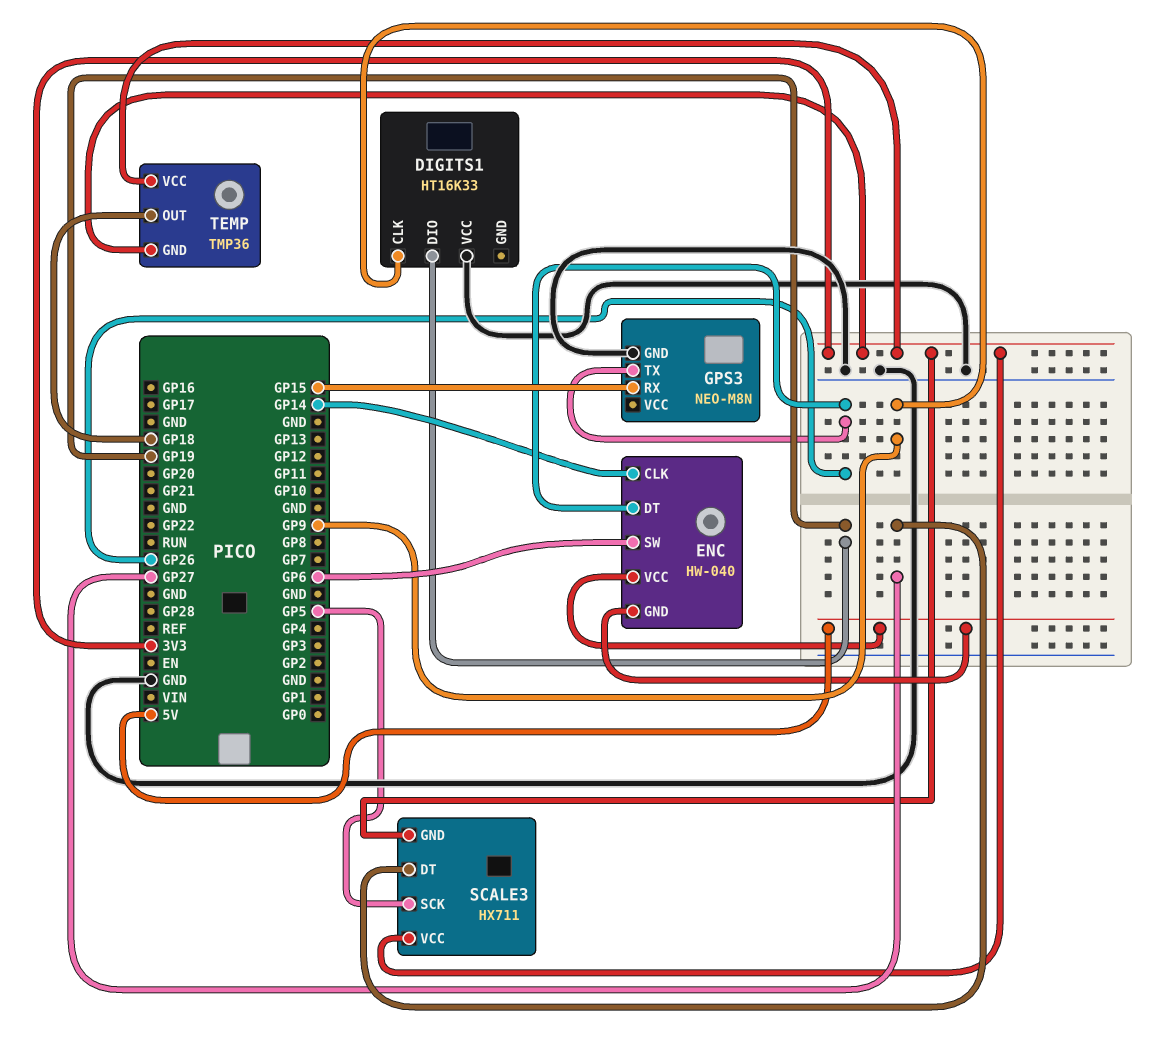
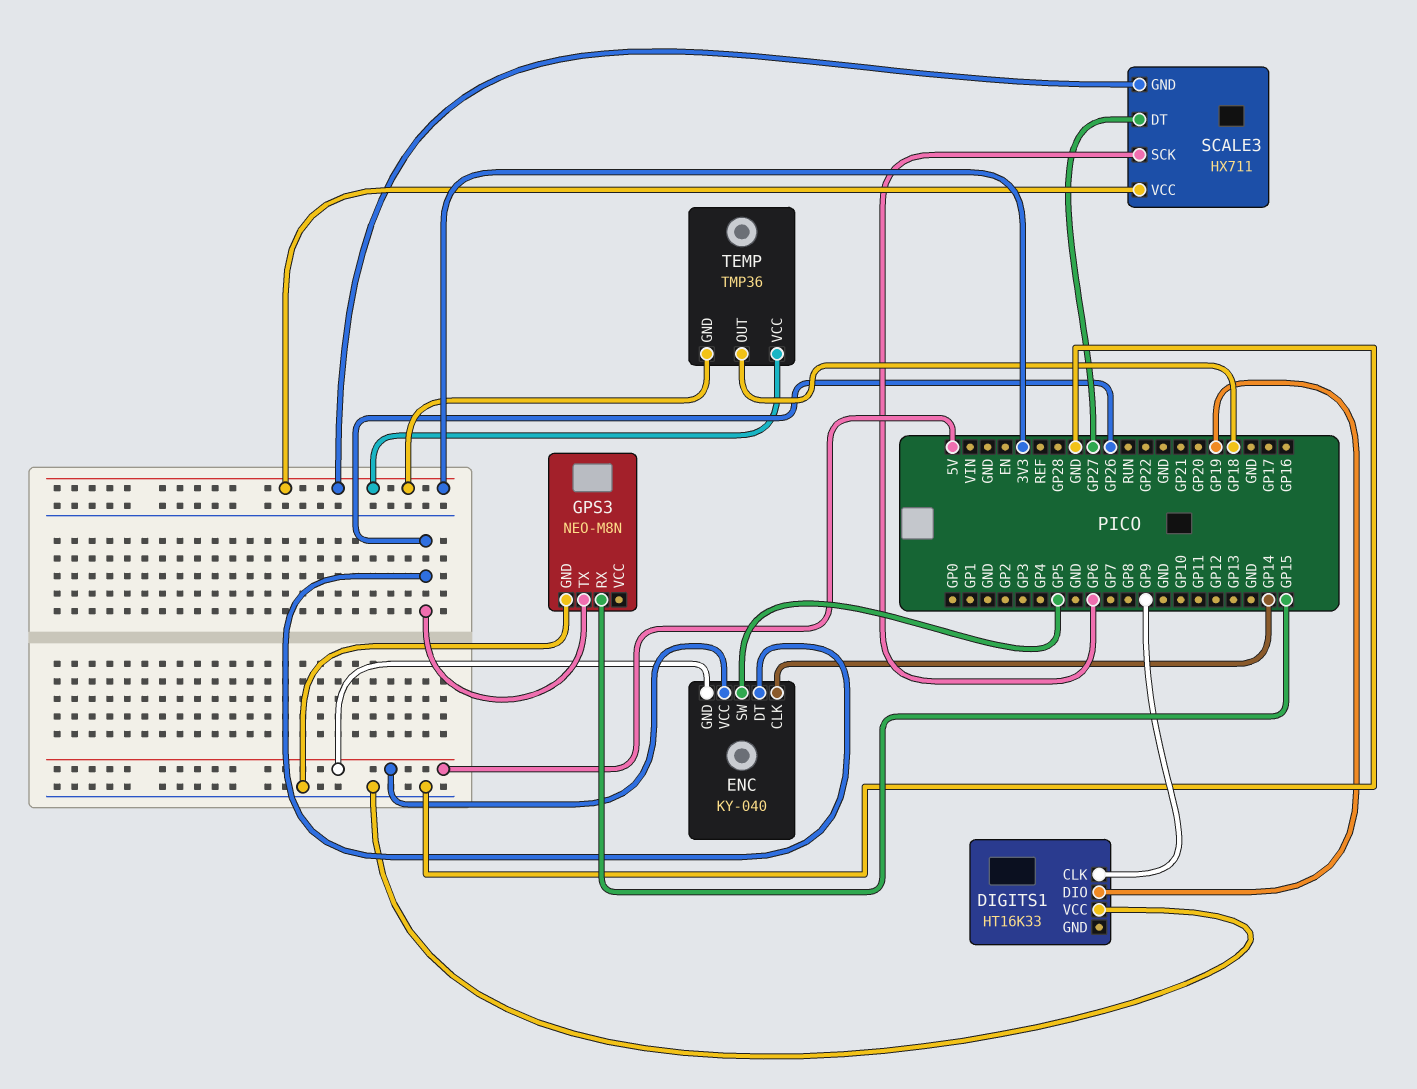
ENC: HW-040 -> KY-040
ENC pin SW: GP6 -> GP5
SCALE3 pin SCK: GP5 -> GP6

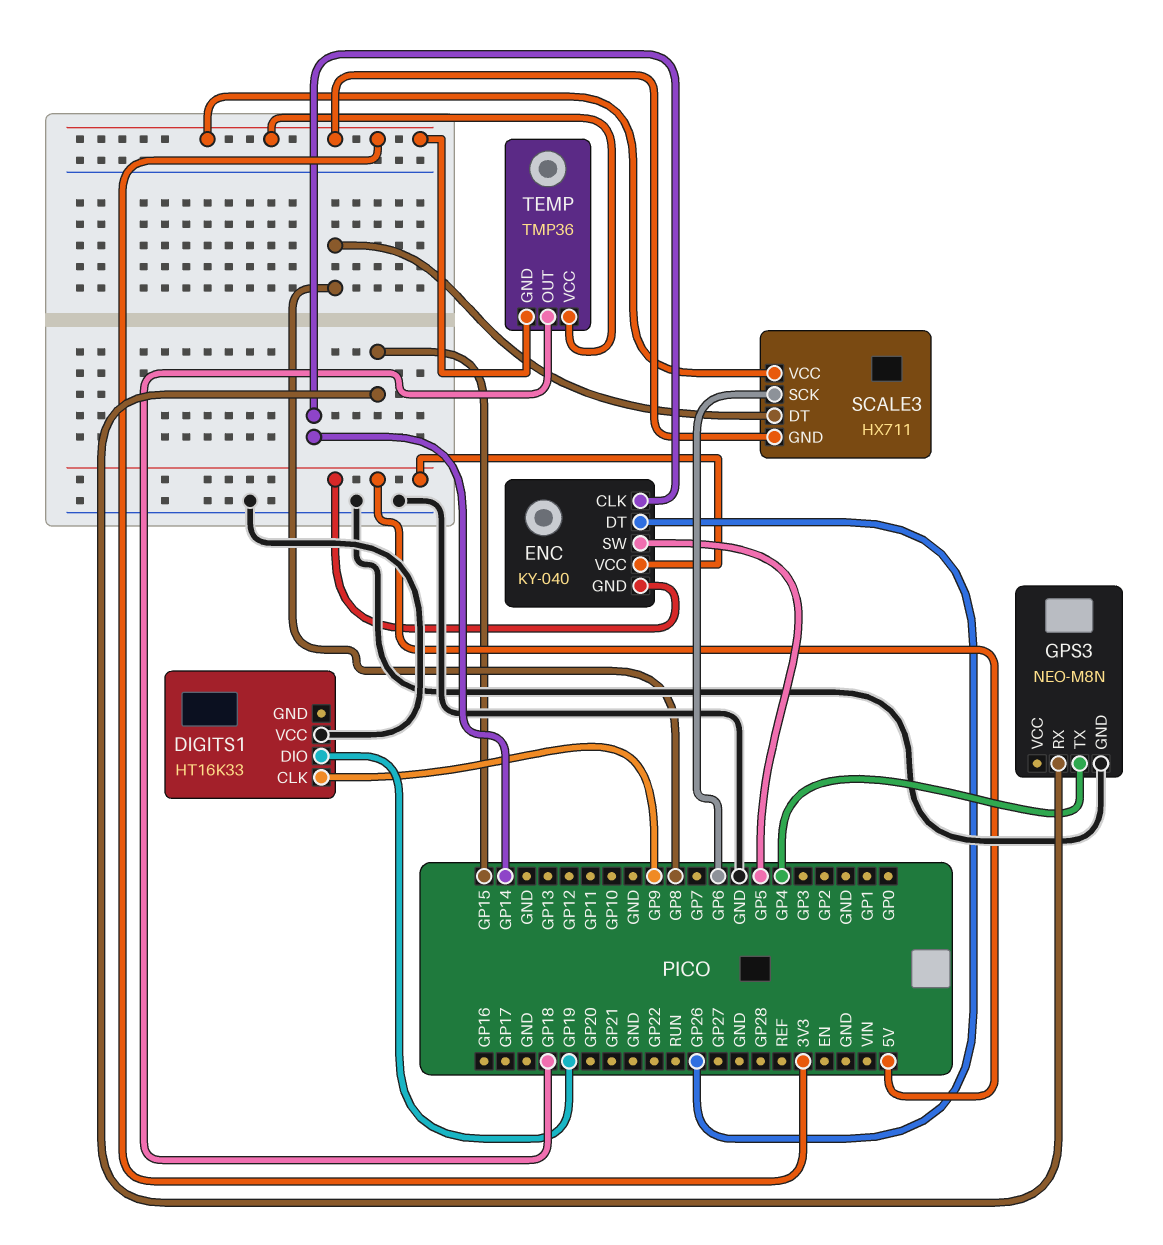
GPS3 pin TX: GP26 -> GP4
SCALE3 pin DT: GP27 -> GP8

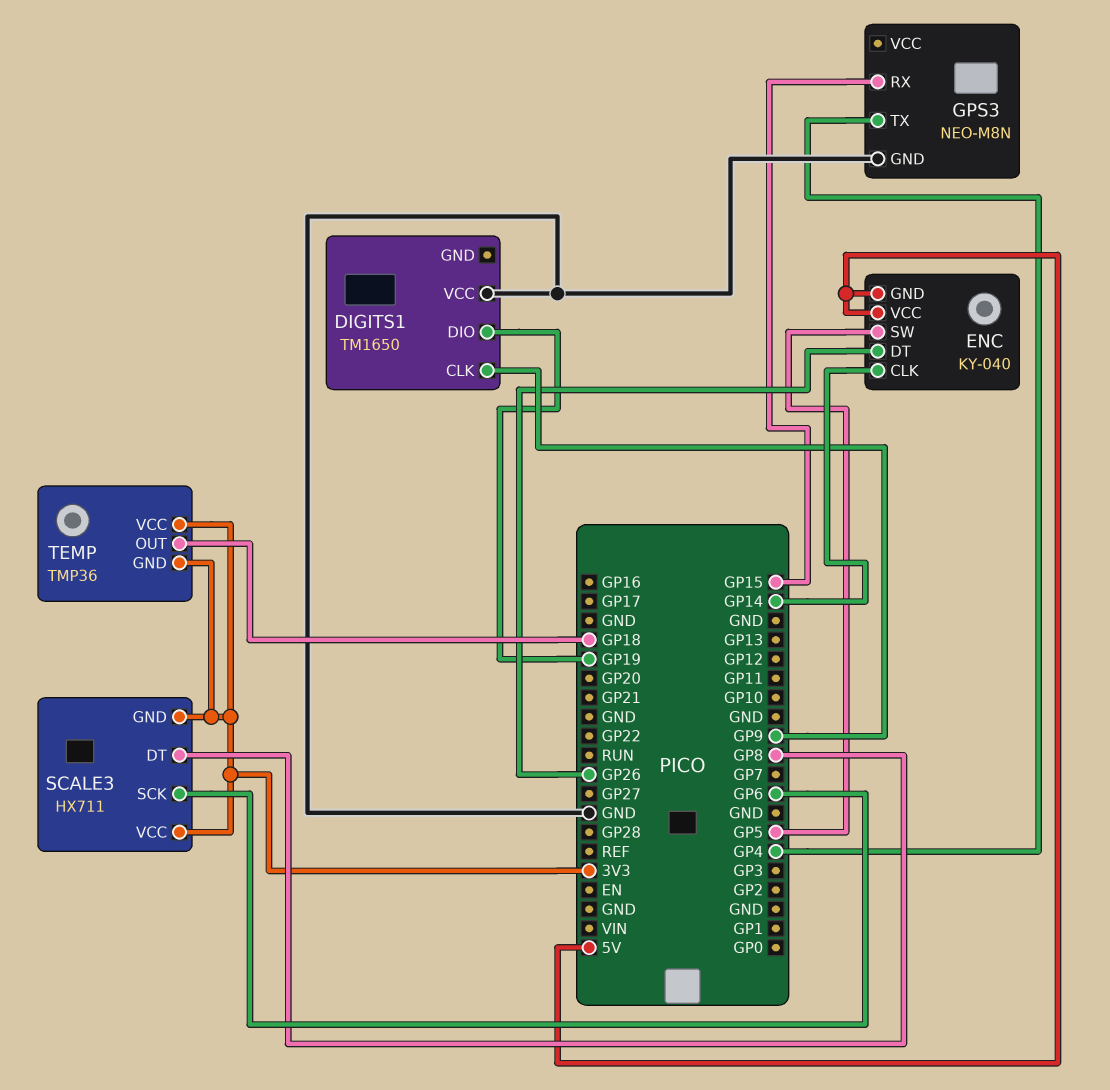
DIGITS1: HT16K33 -> TM1650

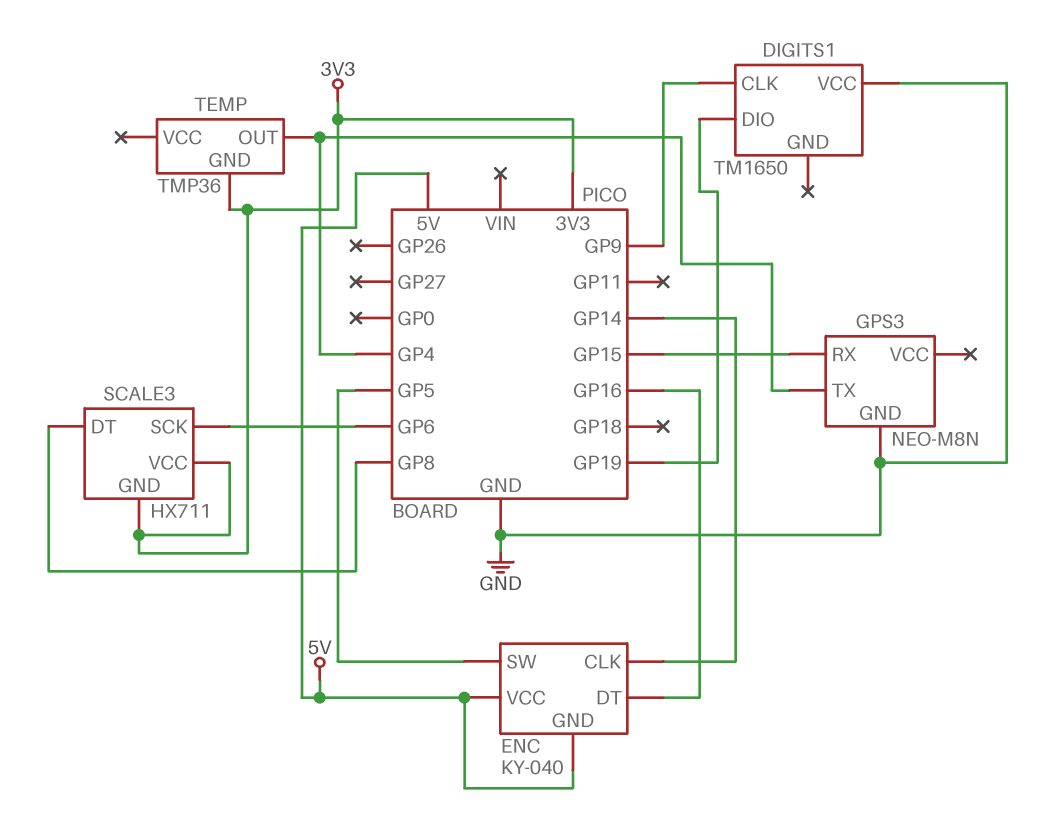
ENC pin DT: GP26 -> GP16
TEMP pin OUT: GP18 -> GP4
TEMP pin VCC: 3V3 -> none

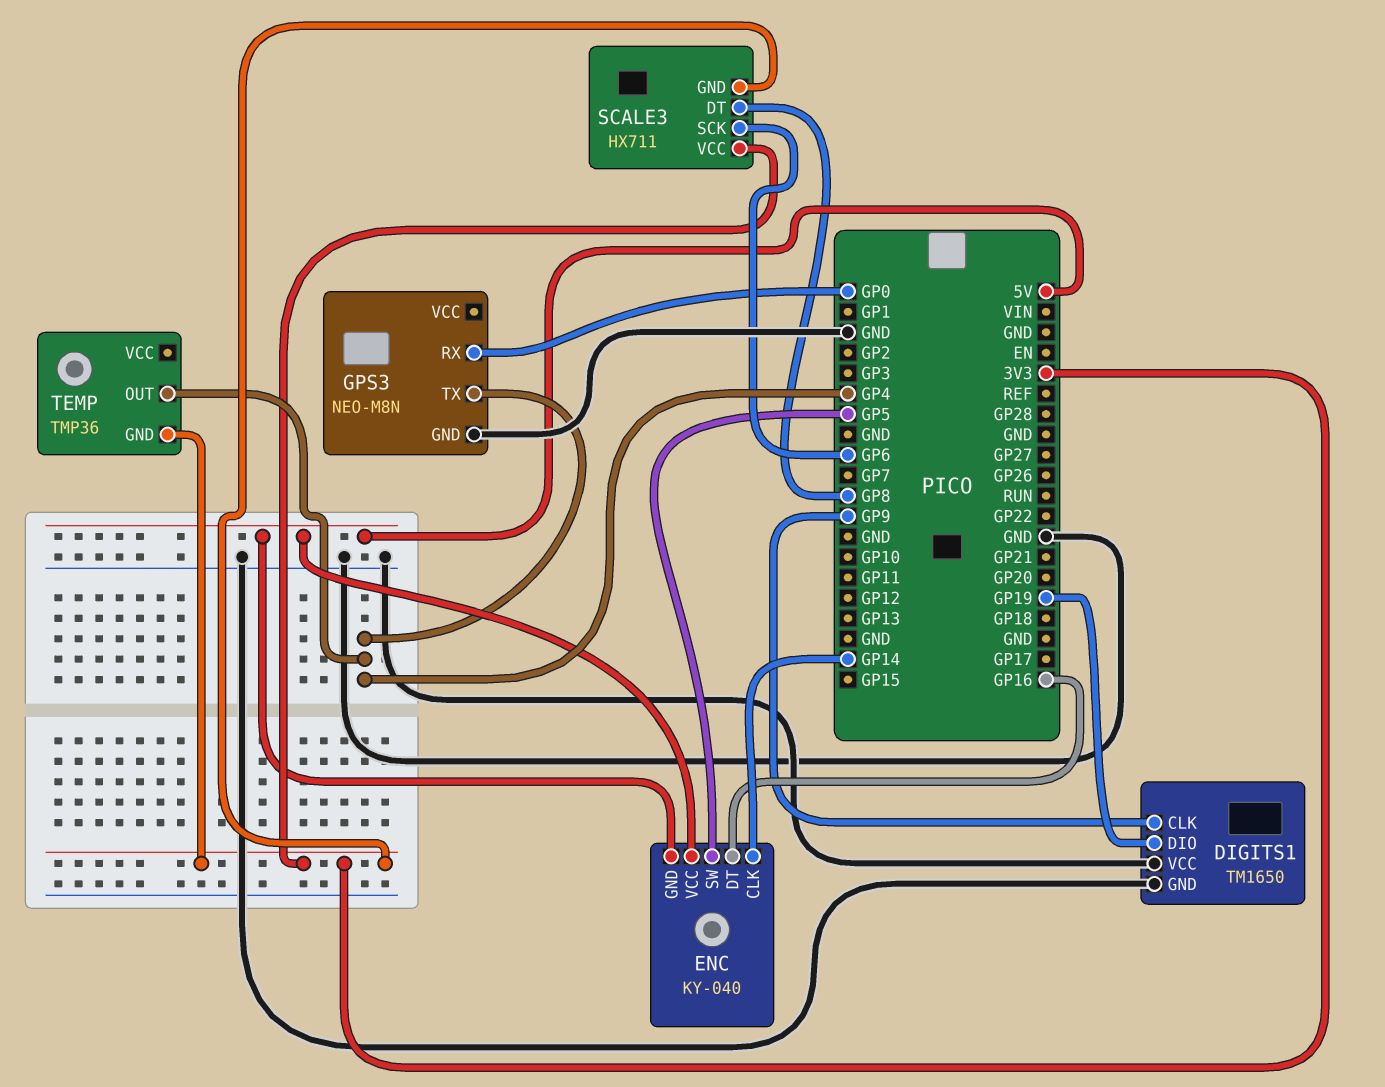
DIGITS1 pin GND: none -> GND
GPS3 pin RX: GP15 -> GP0

